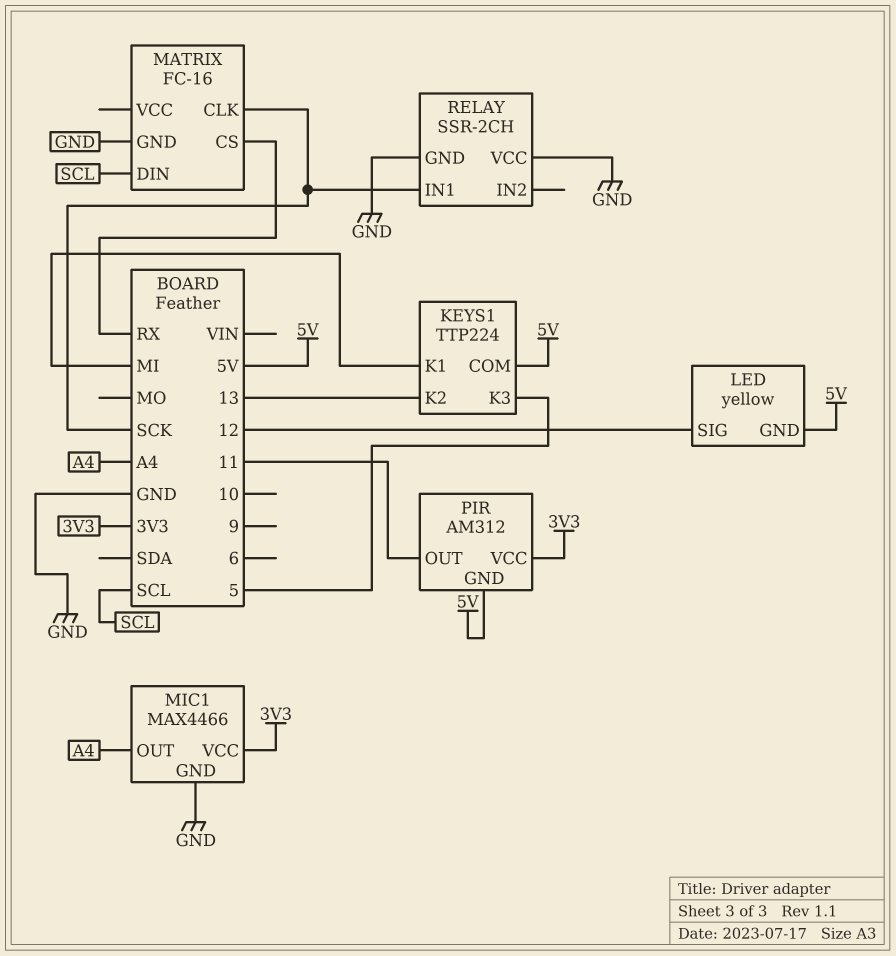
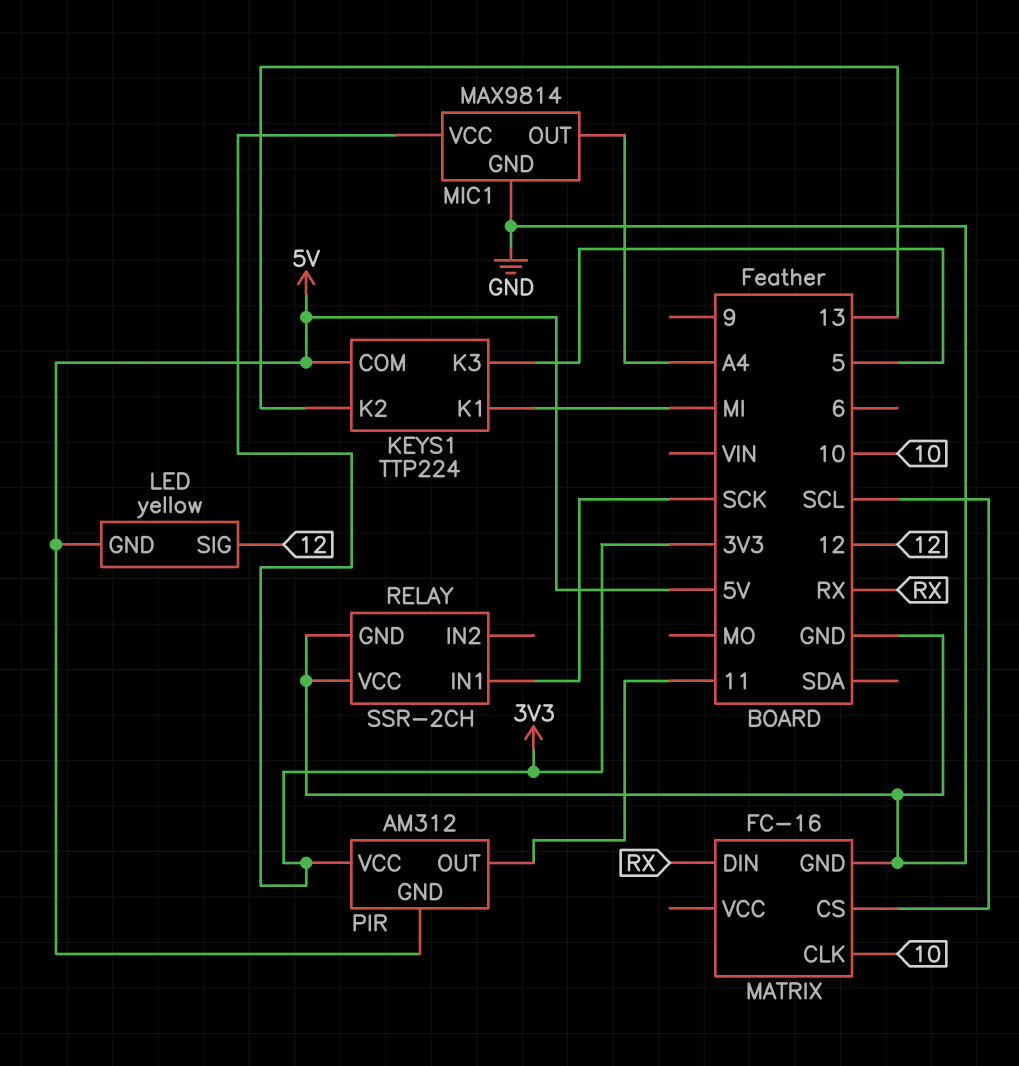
MATRIX pin CLK: SCK -> 10
MATRIX pin CS: RX -> SCL
MATRIX pin DIN: SCL -> RX
MIC1: MAX4466 -> MAX9814

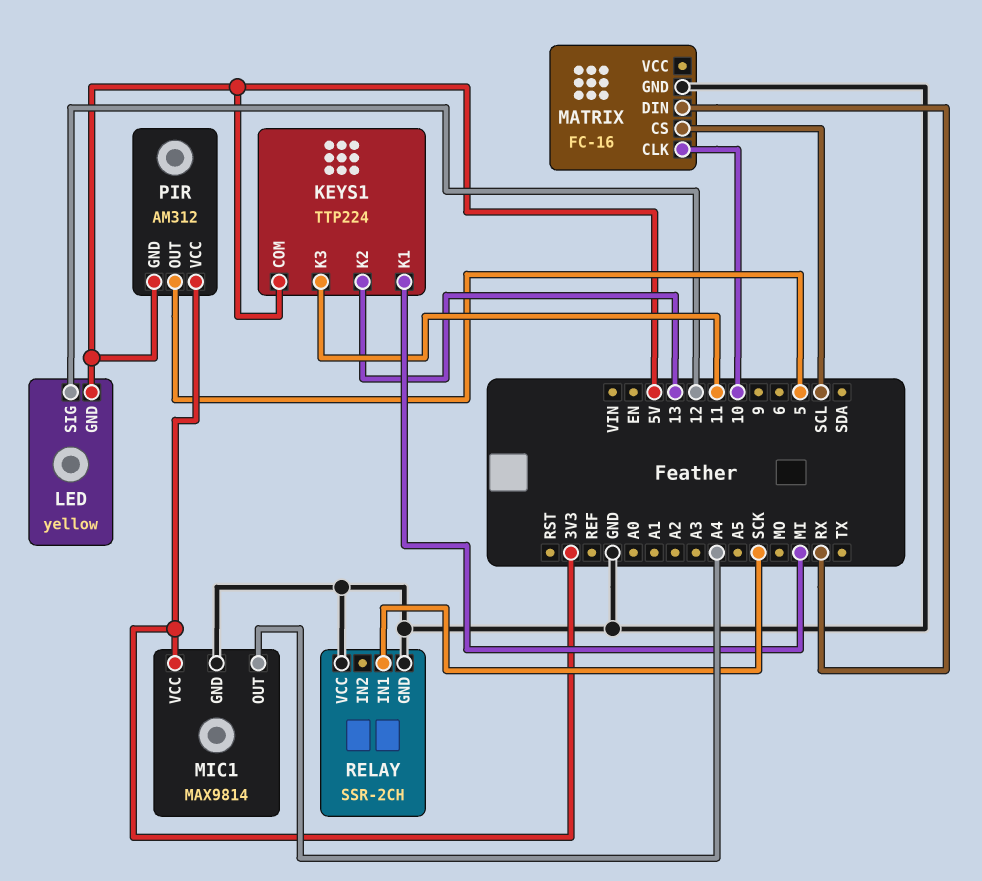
KEYS1 pin K3: 5 -> 11
PIR pin OUT: 11 -> 5

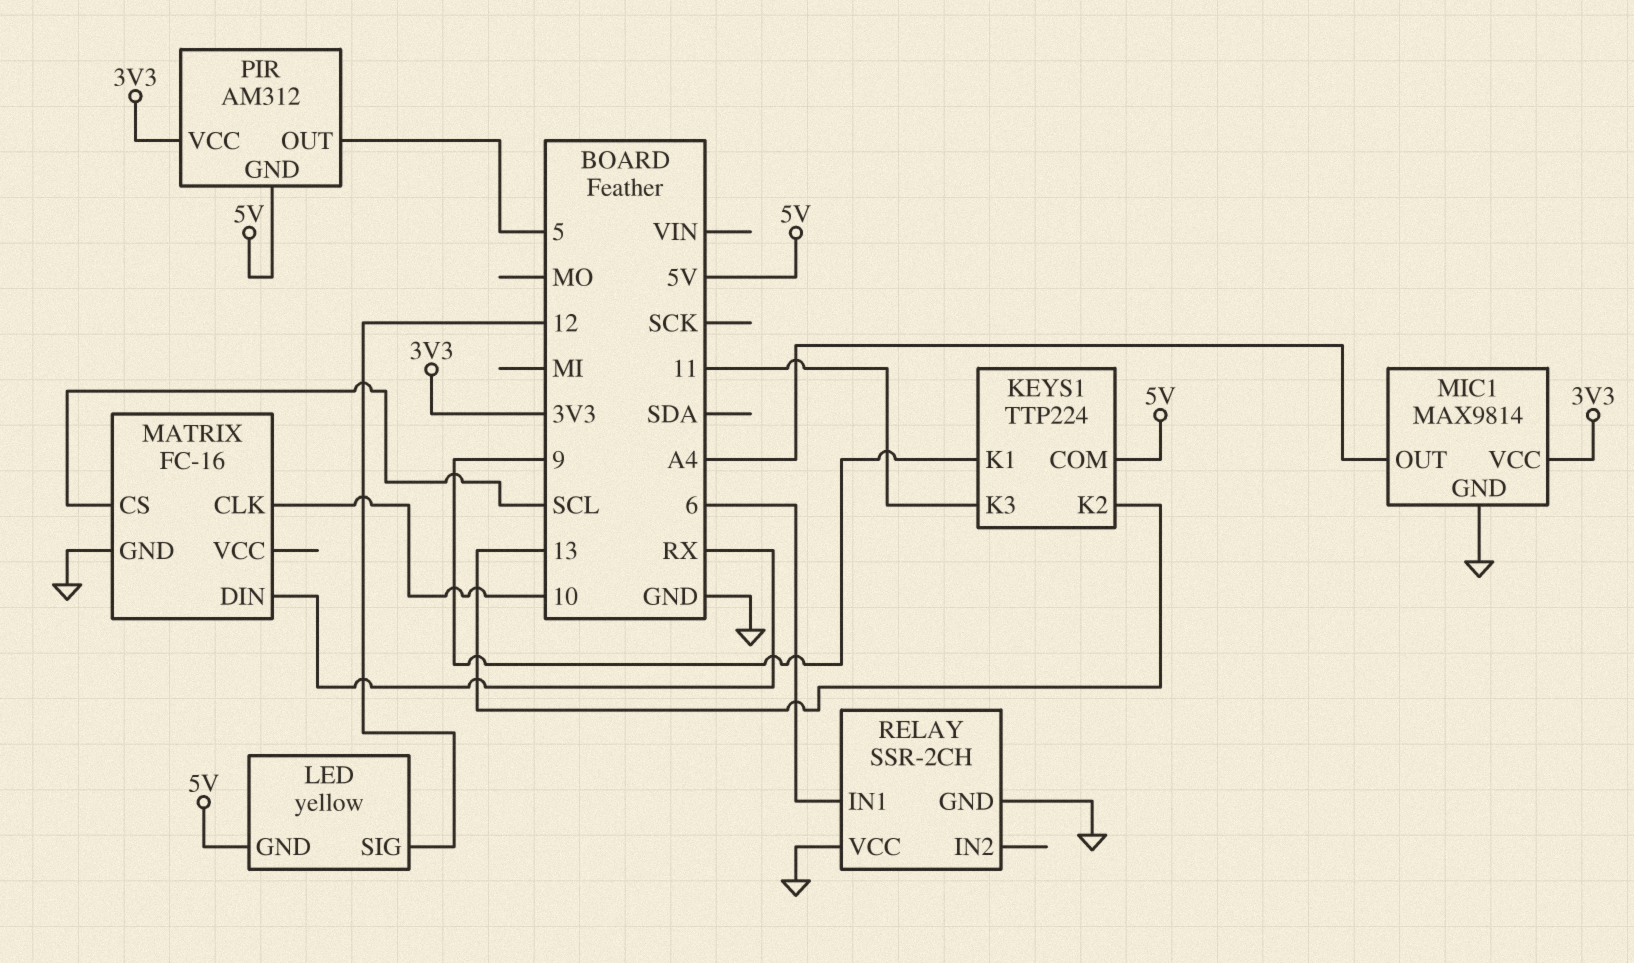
KEYS1 pin K1: MI -> 9
RELAY pin IN1: SCK -> 6

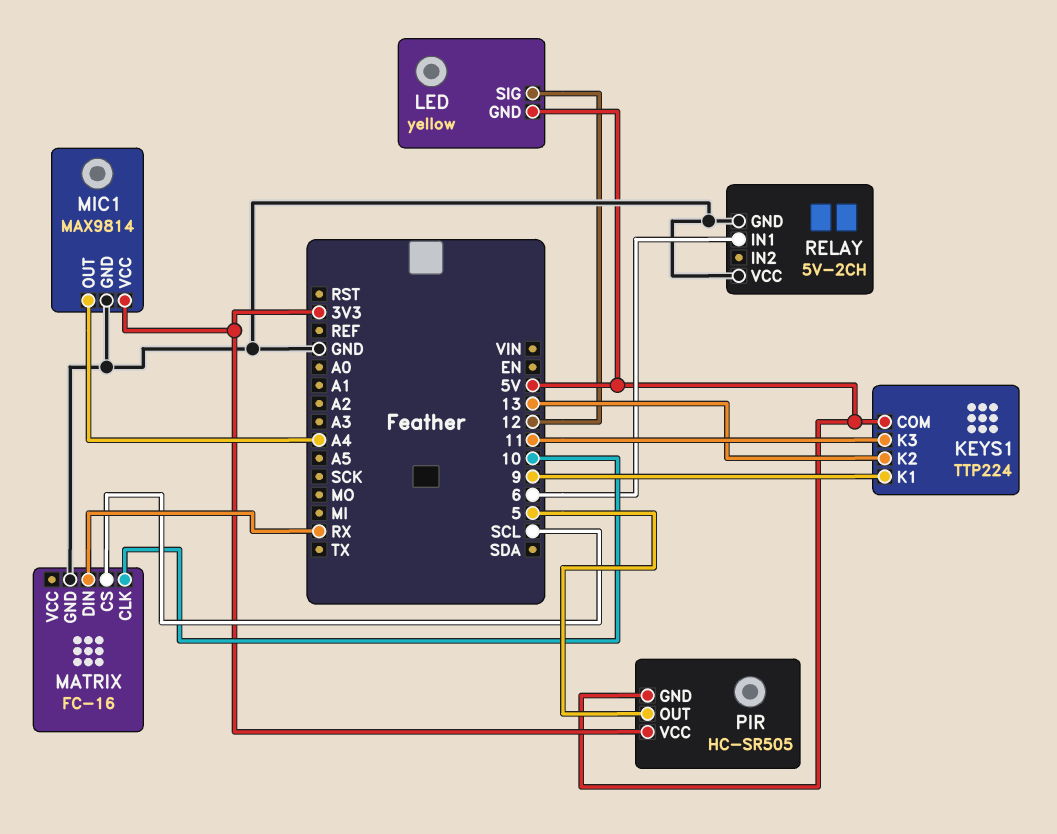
PIR: AM312 -> HC-SR505
RELAY: SSR-2CH -> 5V-2CH

